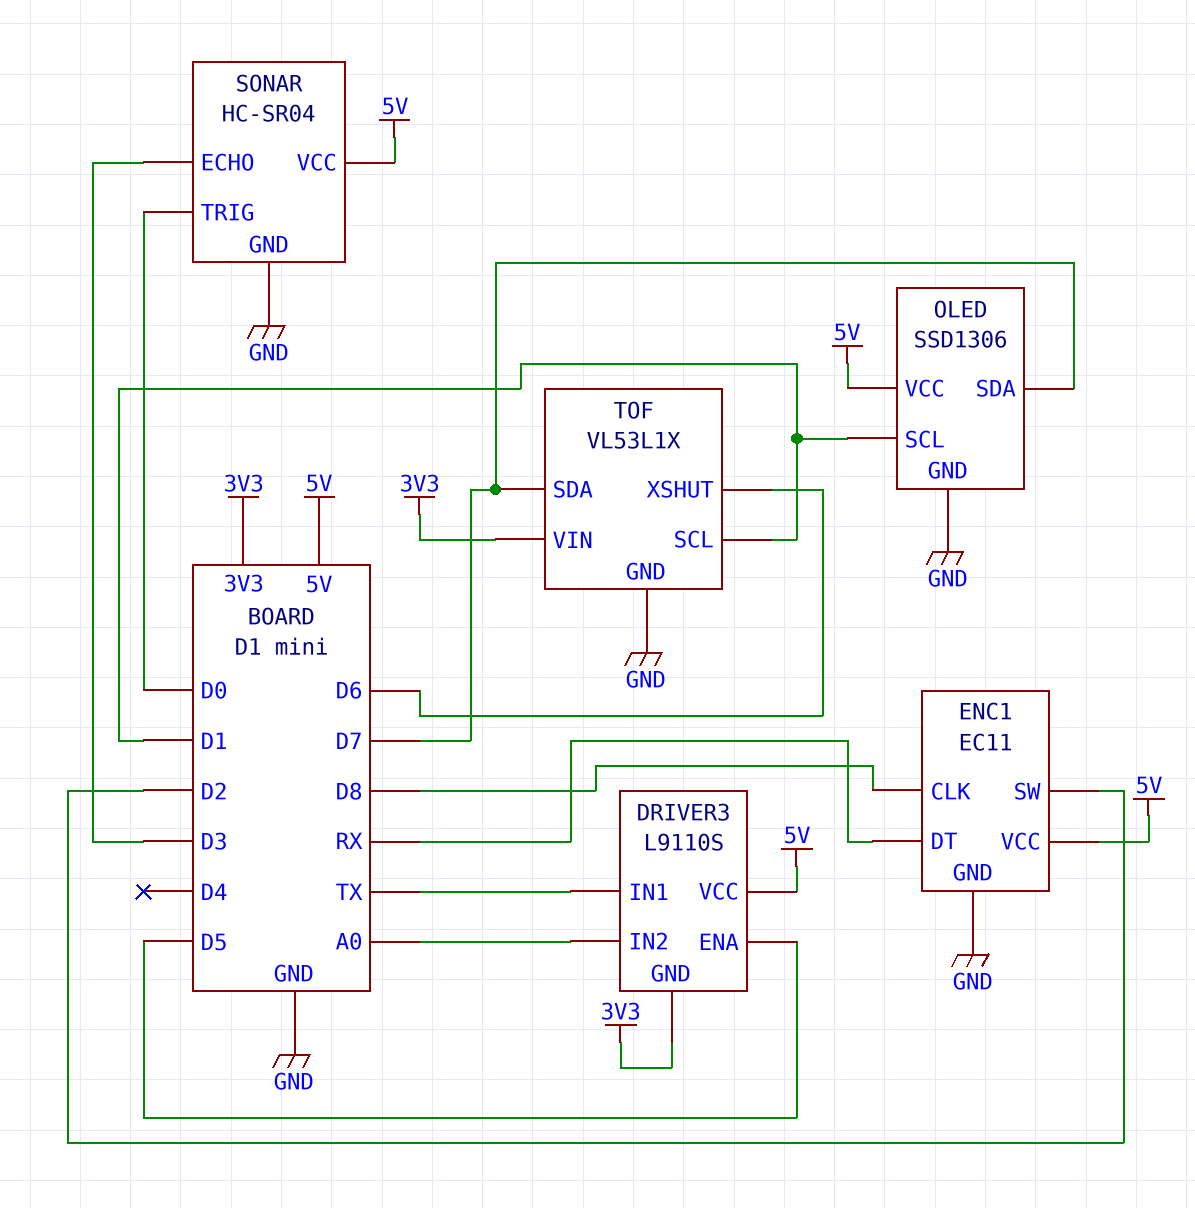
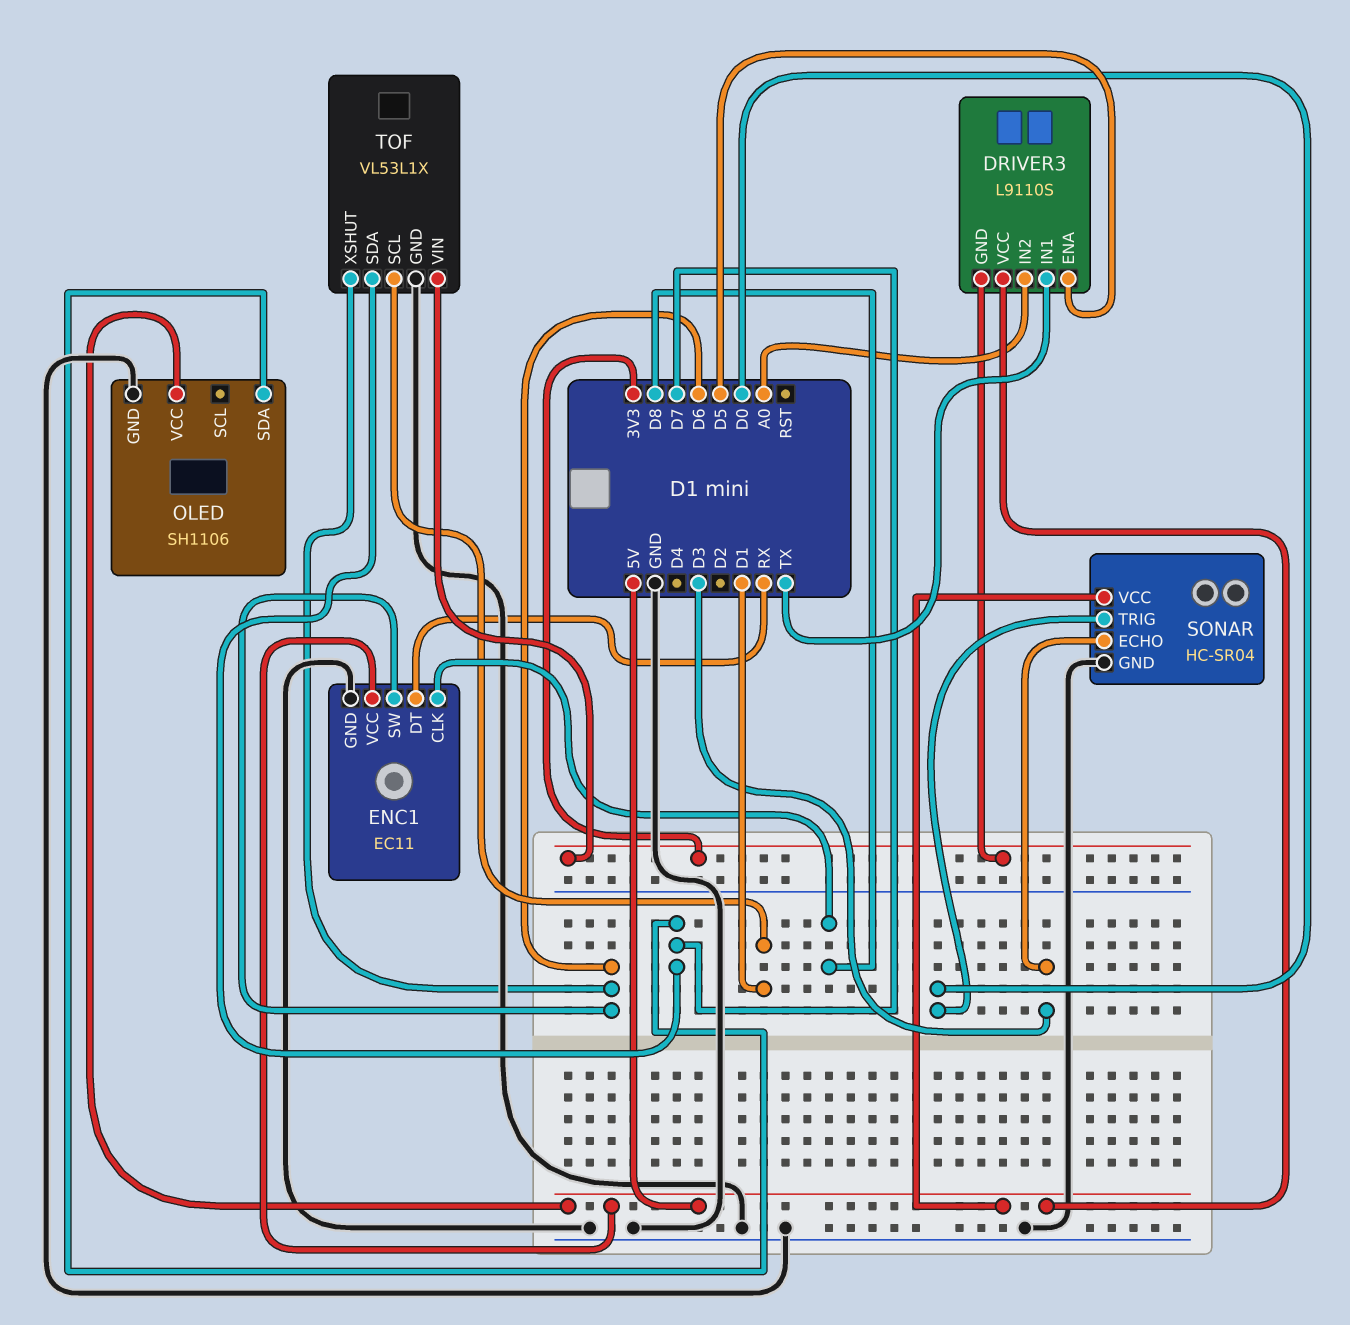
ENC1 pin SW: D2 -> D6
OLED: SSD1306 -> SH1106
OLED pin SCL: D1 -> none

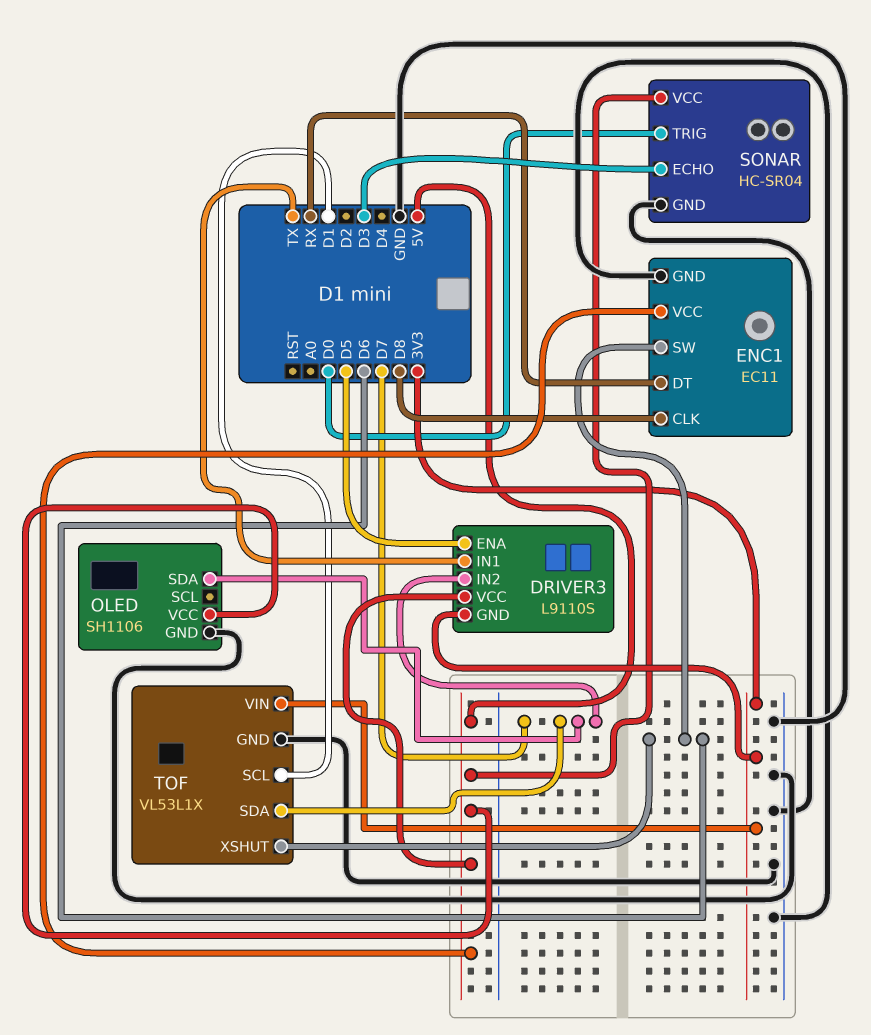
DRIVER3 pin IN2: A0 -> D7

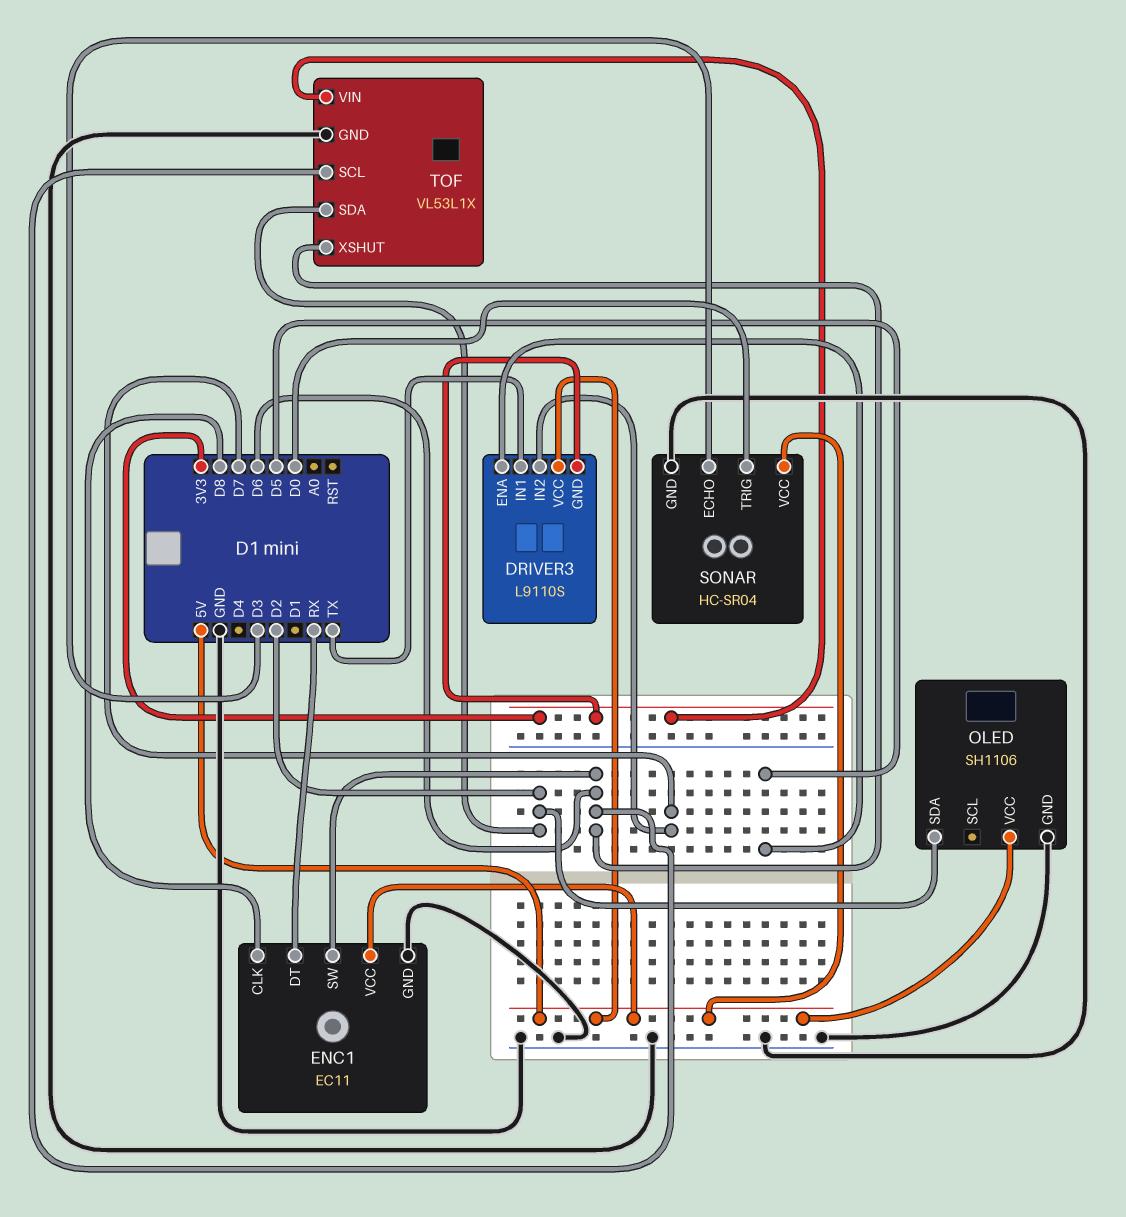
OLED pin SDA: D7 -> D2
TOF pin SCL: D1 -> D6
TOF pin SDA: D7 -> D2

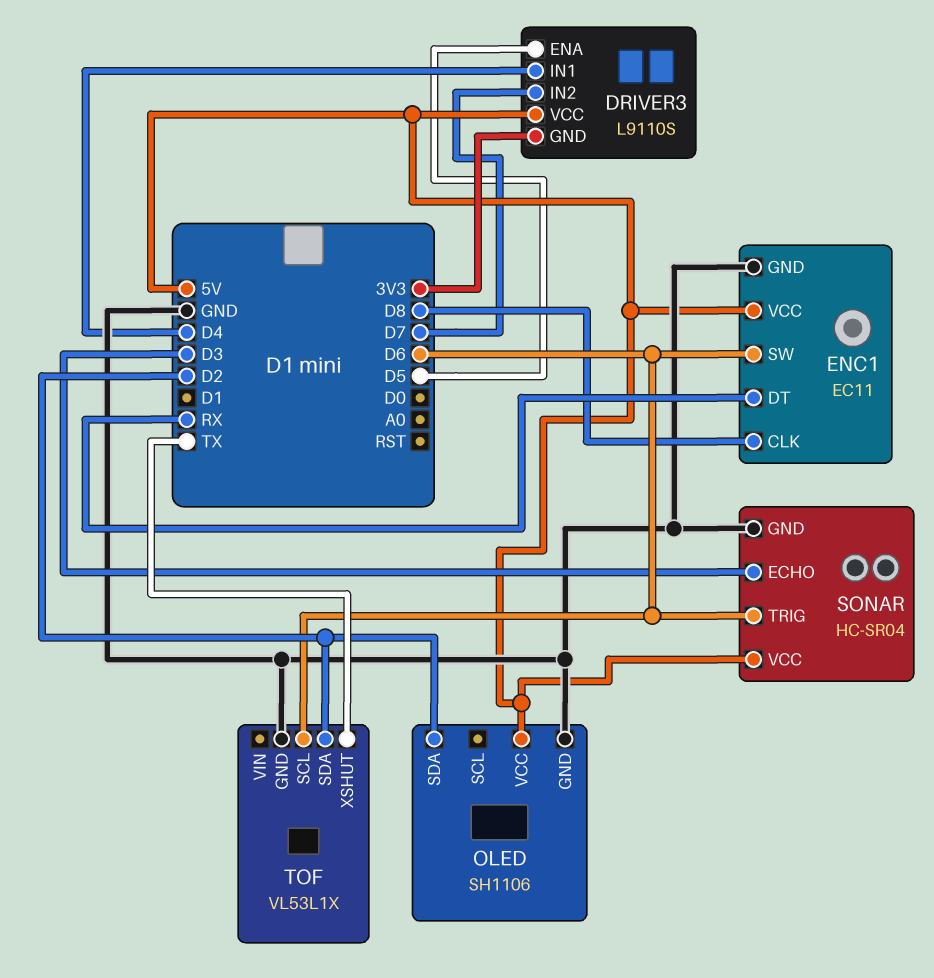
DRIVER3 pin IN1: TX -> D4
SONAR pin TRIG: D0 -> D6
TOF pin VIN: 3V3 -> none
TOF pin XSHUT: D6 -> TX

